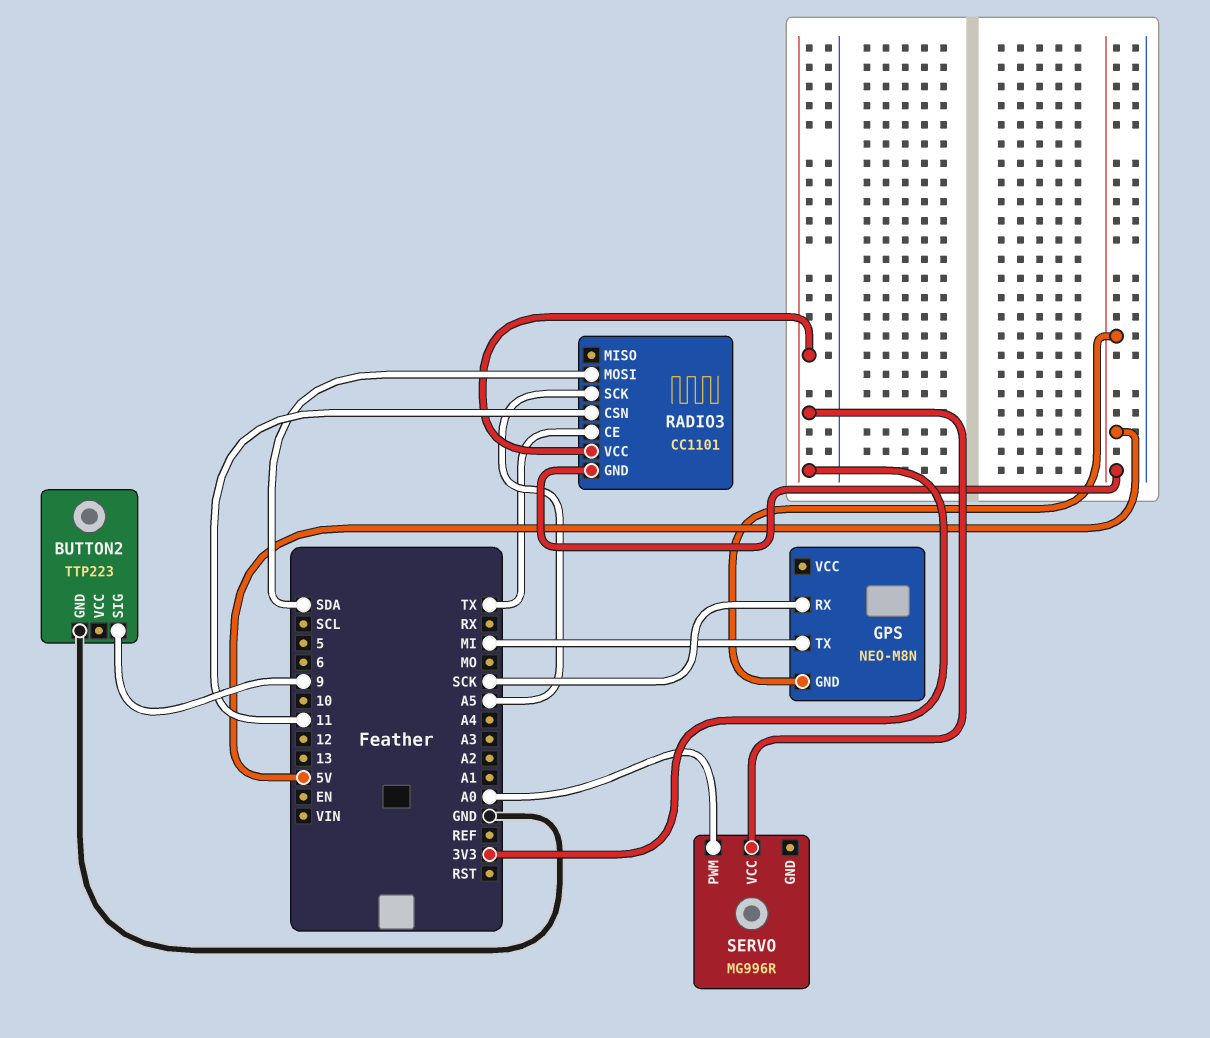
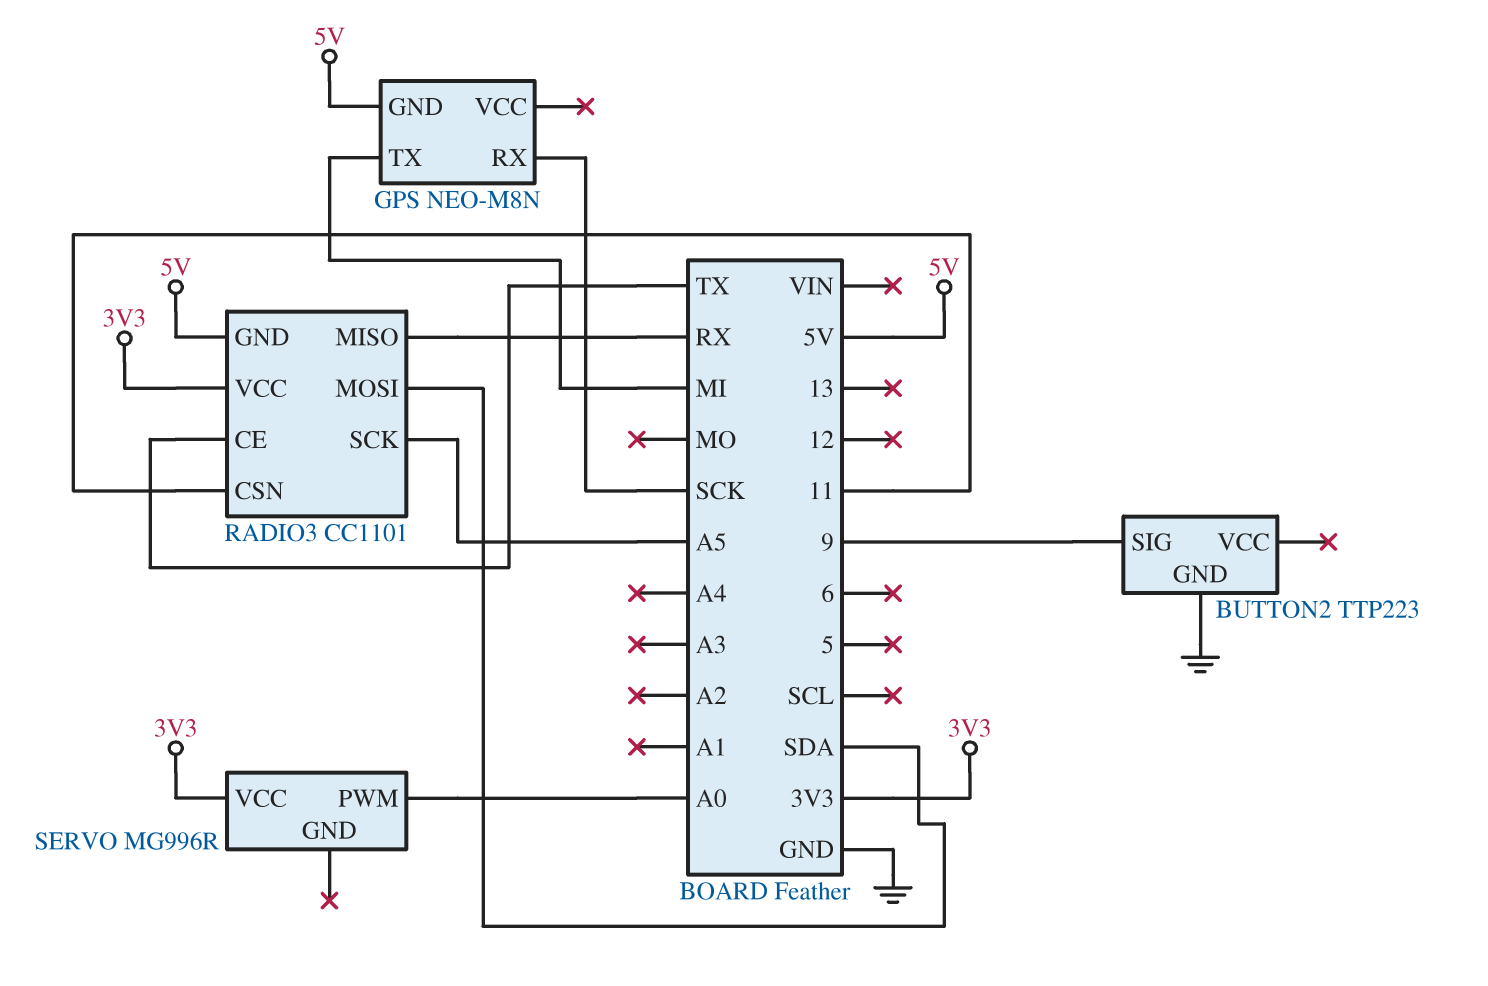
RADIO3 pin MISO: none -> RX

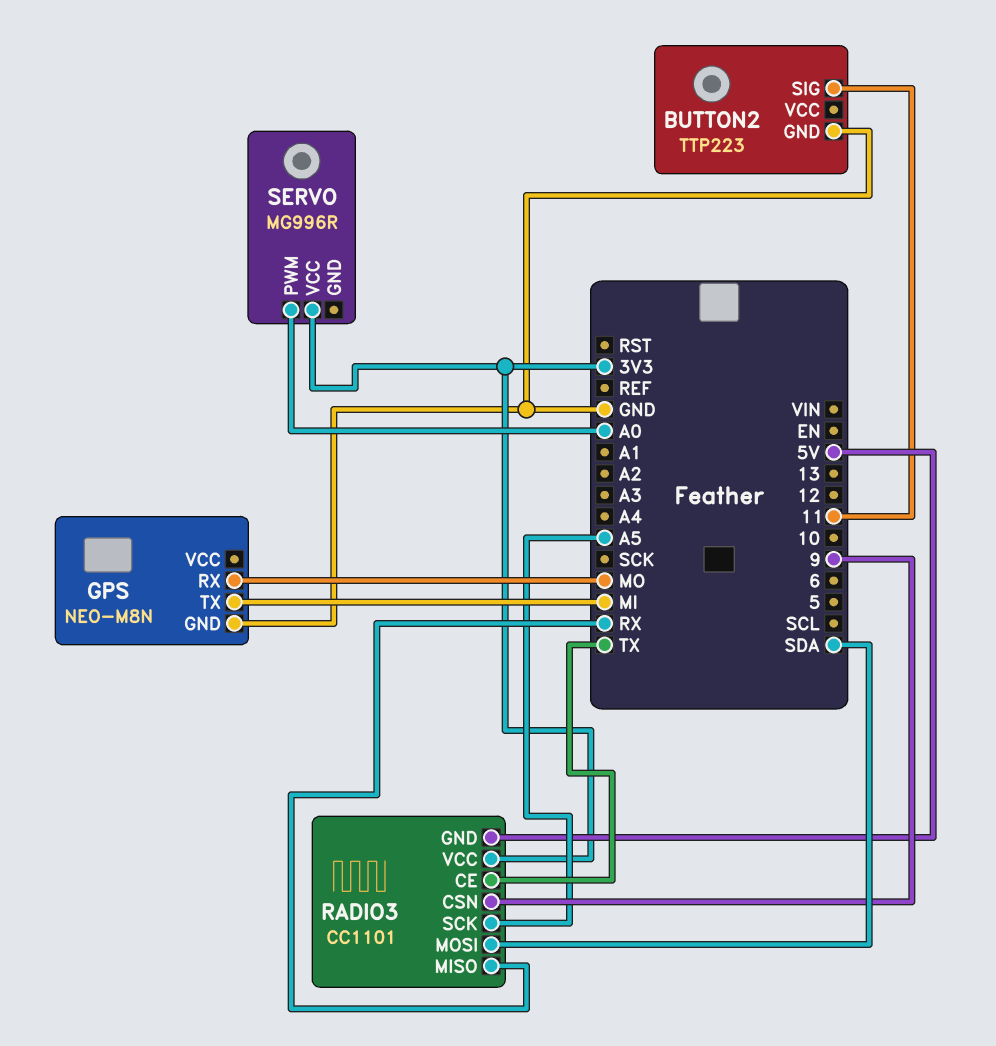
BUTTON2 pin SIG: 9 -> 11
GPS pin GND: 5V -> GND
GPS pin RX: SCK -> MO
RADIO3 pin CSN: 11 -> 9

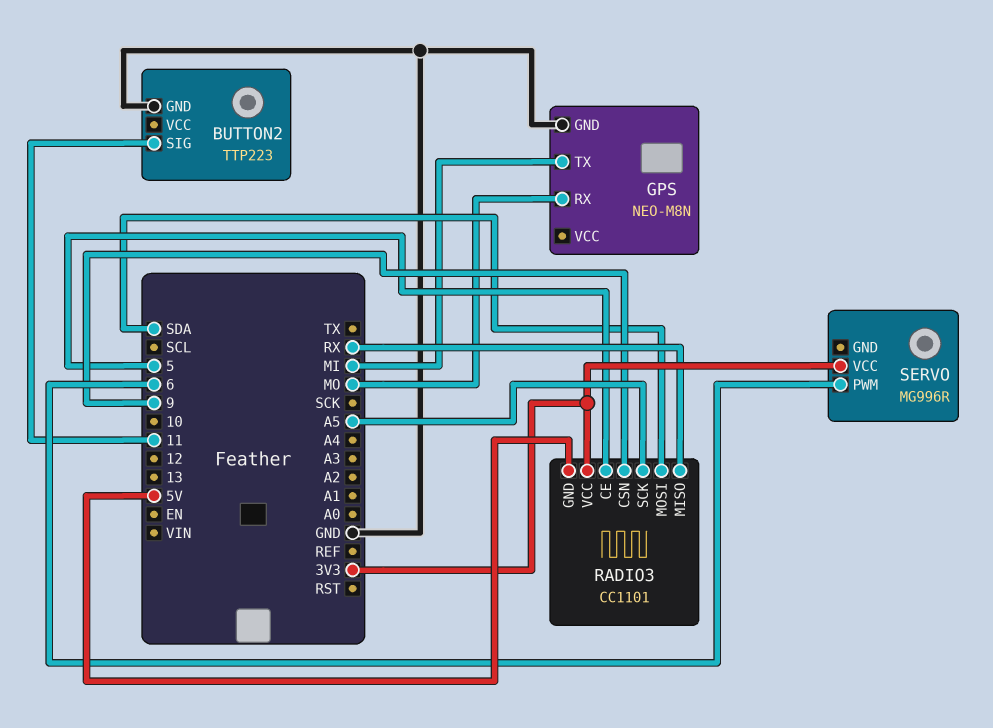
RADIO3 pin CE: TX -> 5
SERVO pin PWM: A0 -> 6

